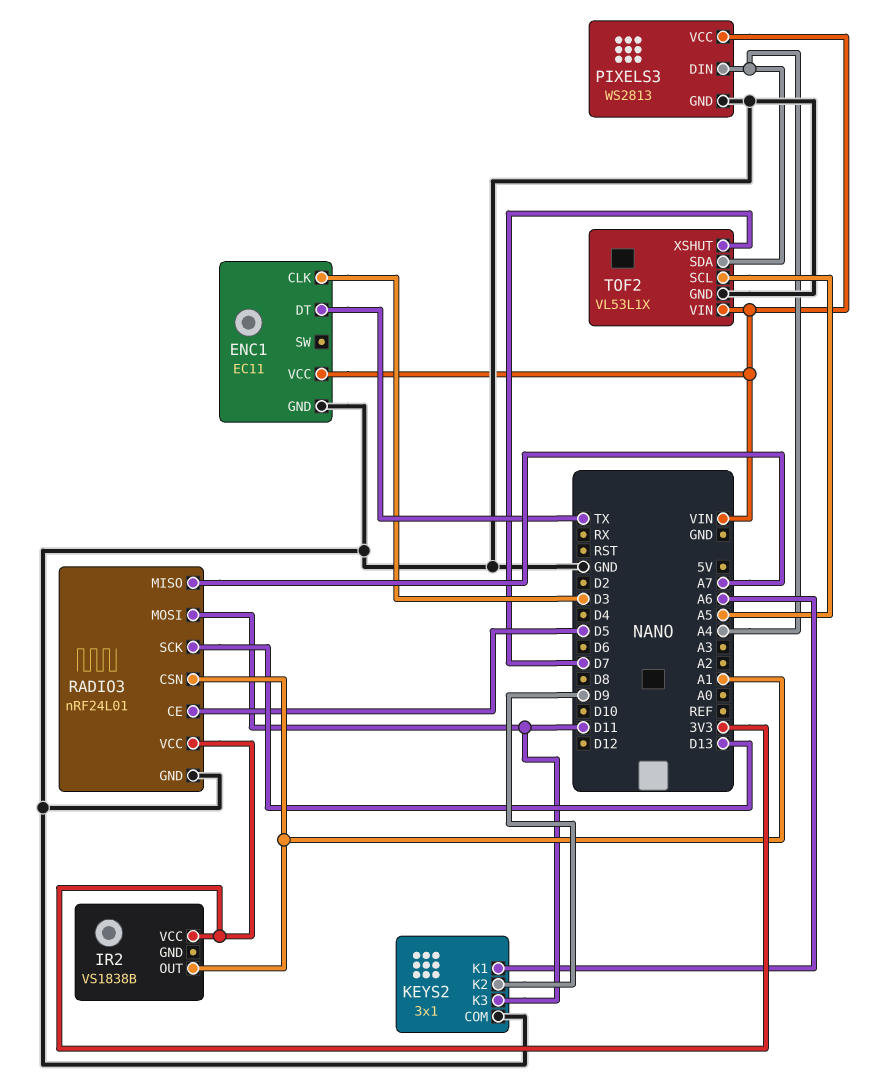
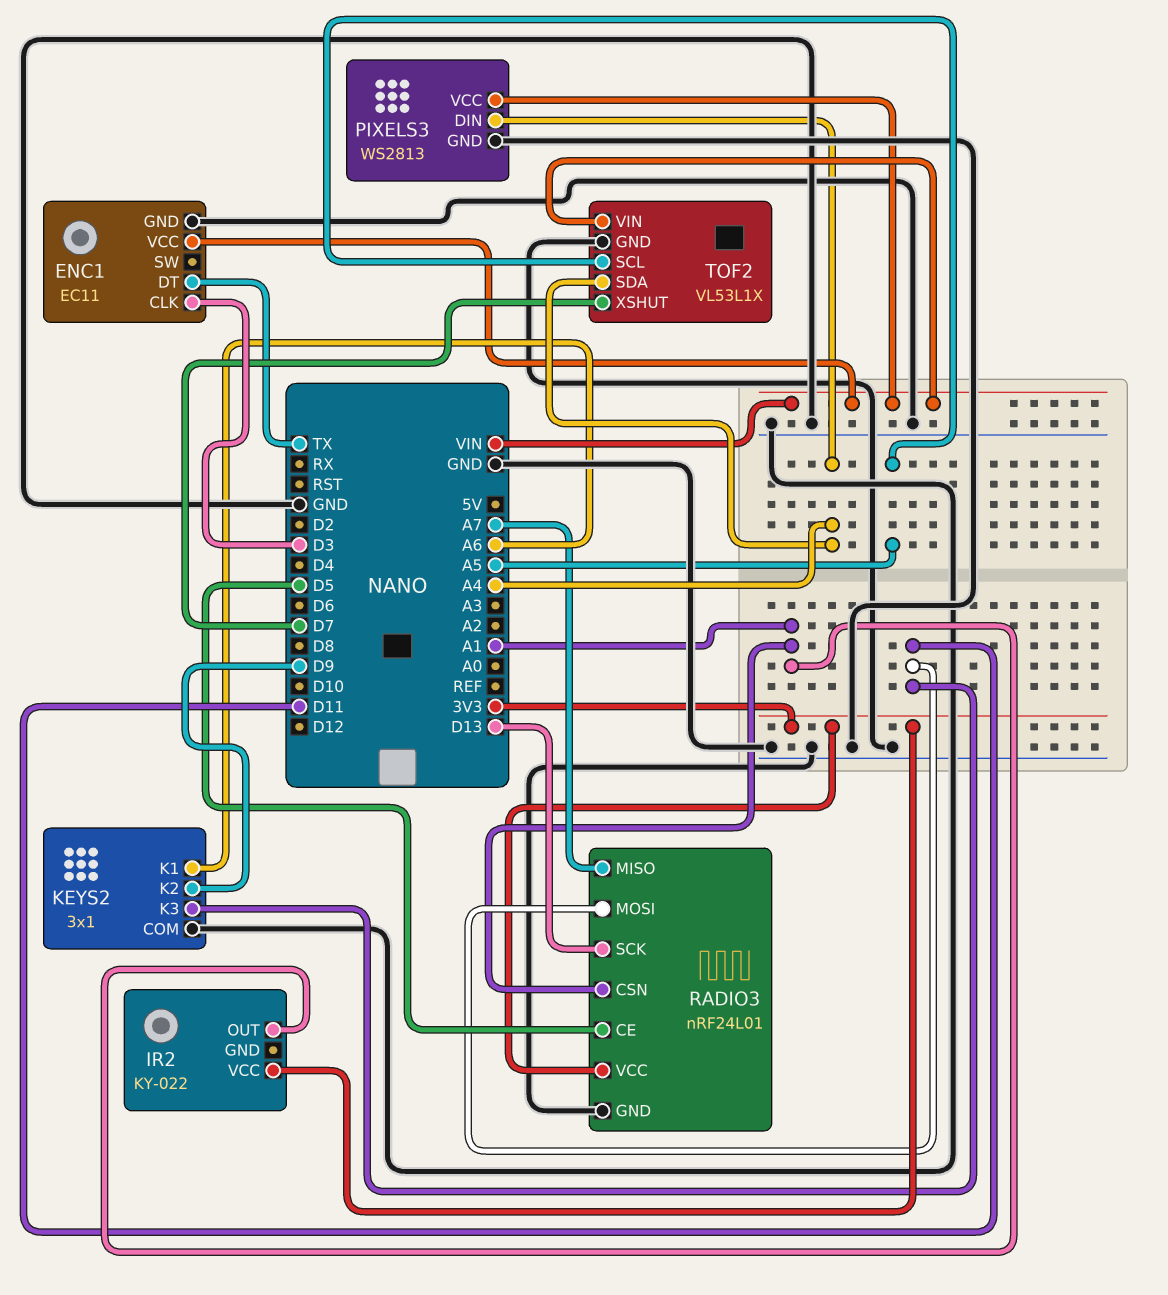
IR2: VS1838B -> KY-022

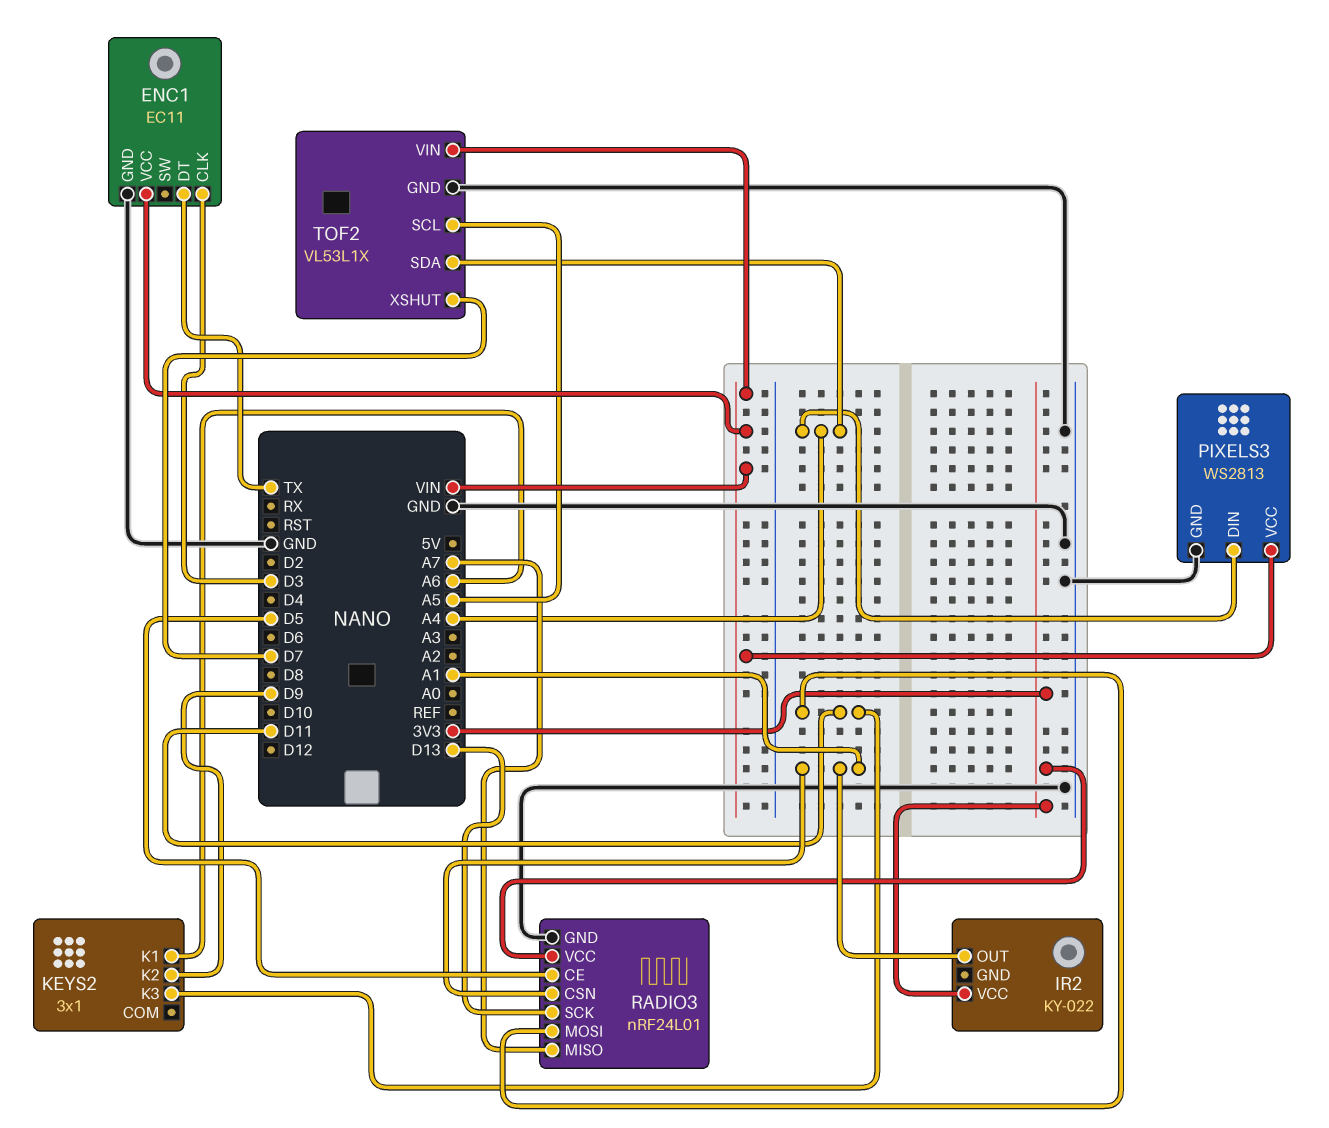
KEYS2 pin COM: GND -> none

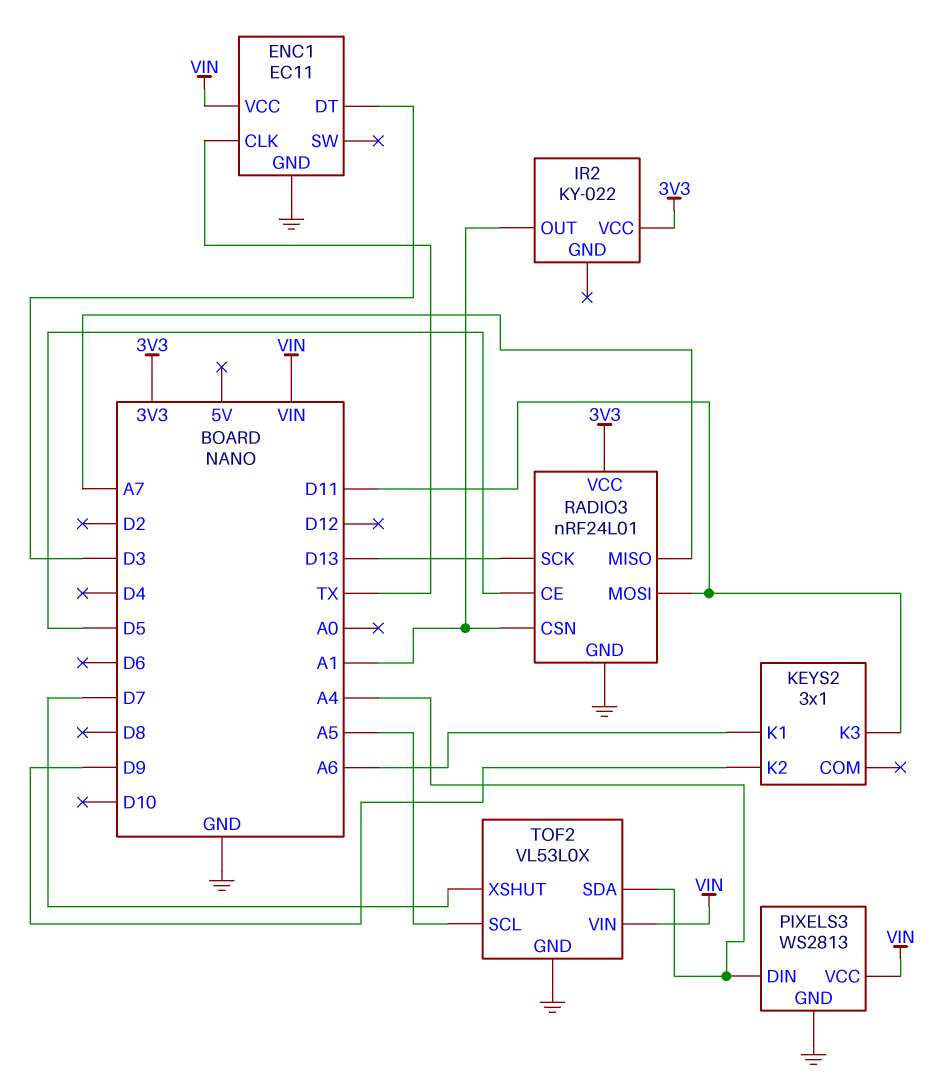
ENC1 pin CLK: D3 -> TX
ENC1 pin DT: TX -> D3
TOF2: VL53L1X -> VL53L0X

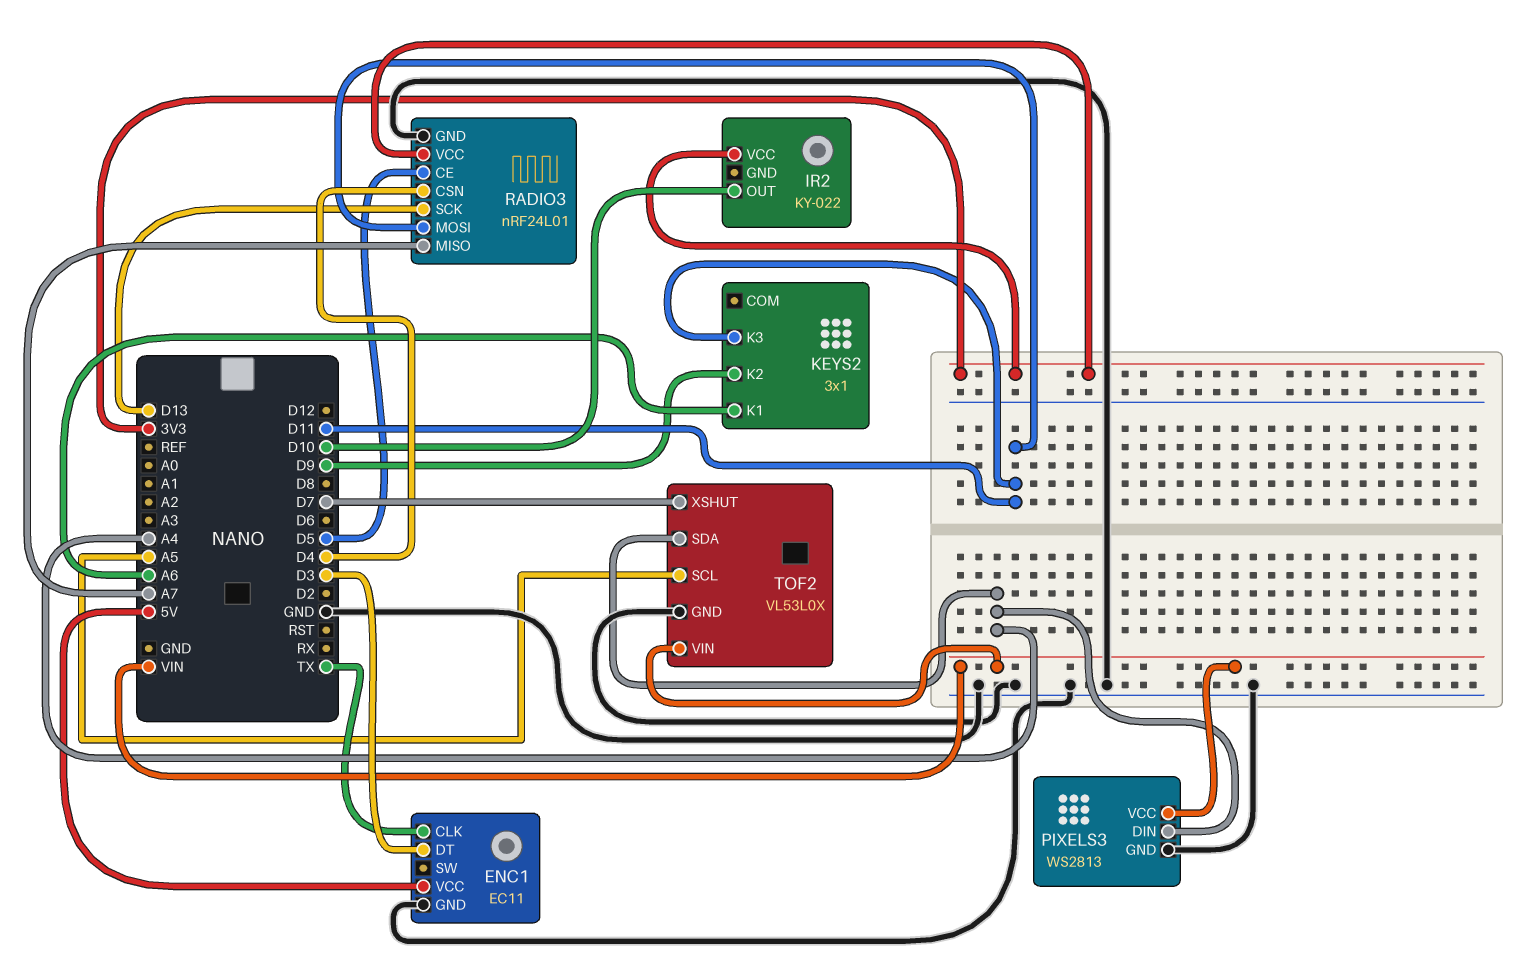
ENC1 pin VCC: VIN -> 5V
IR2 pin OUT: A1 -> D10
RADIO3 pin CSN: A1 -> D4

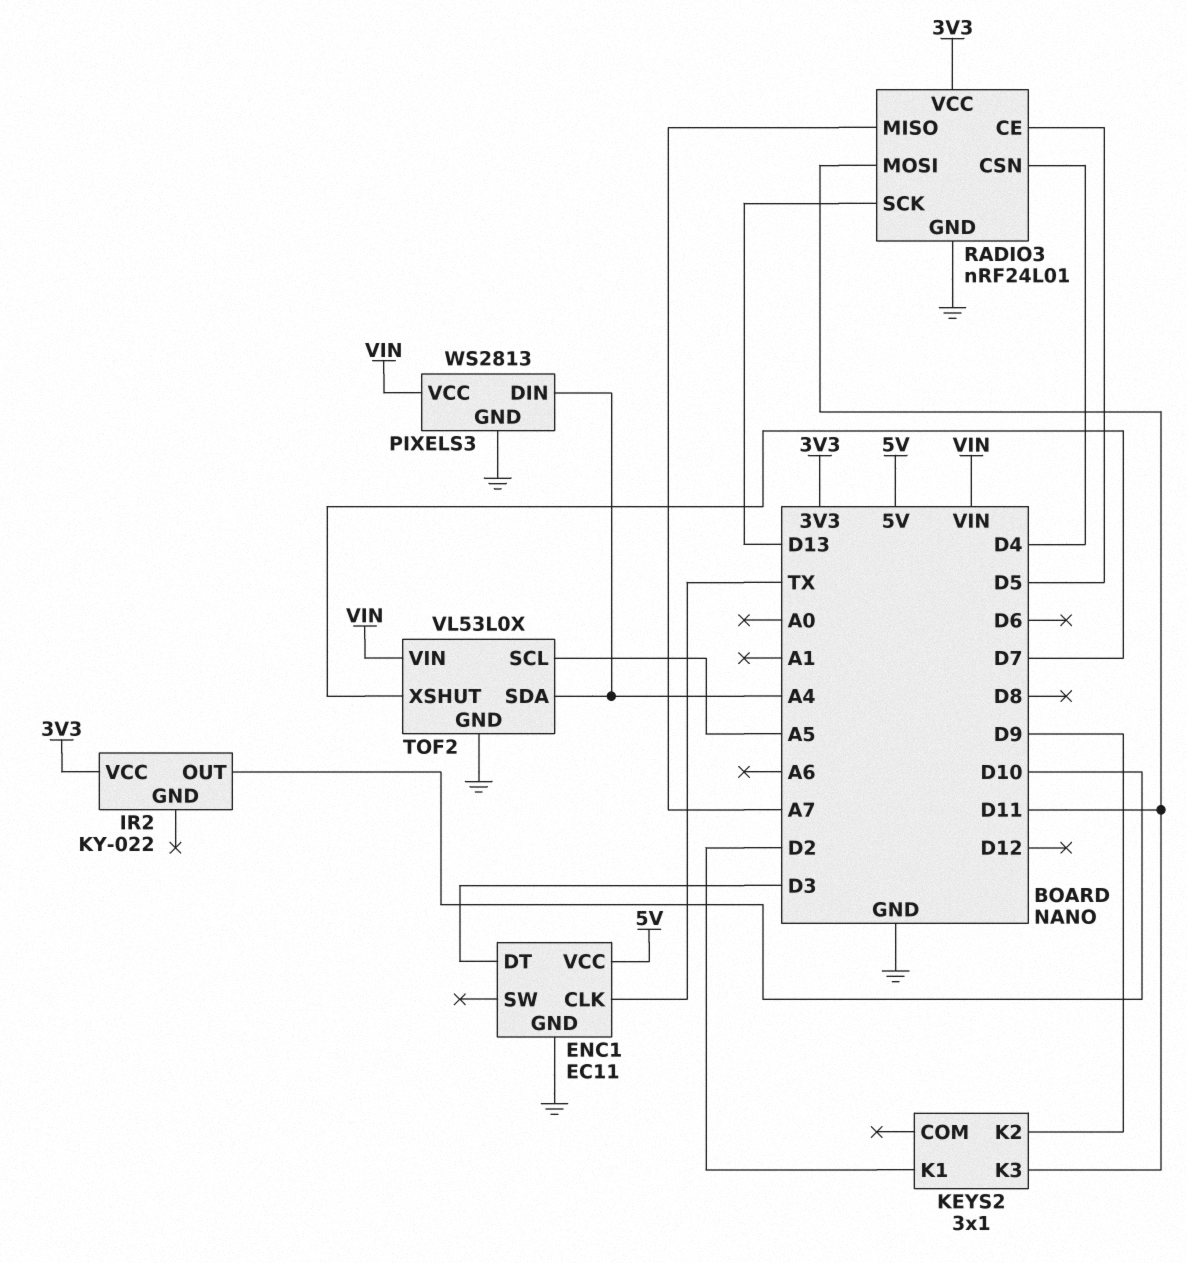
KEYS2 pin K1: A6 -> D2

